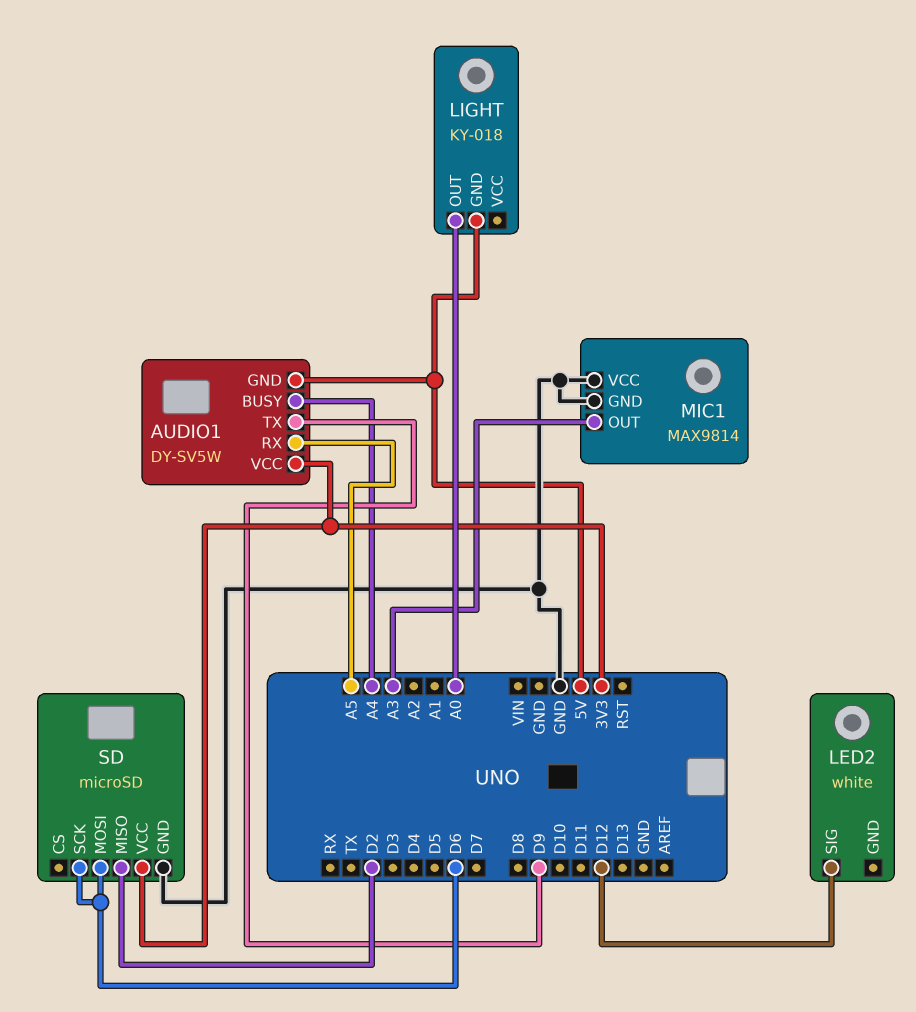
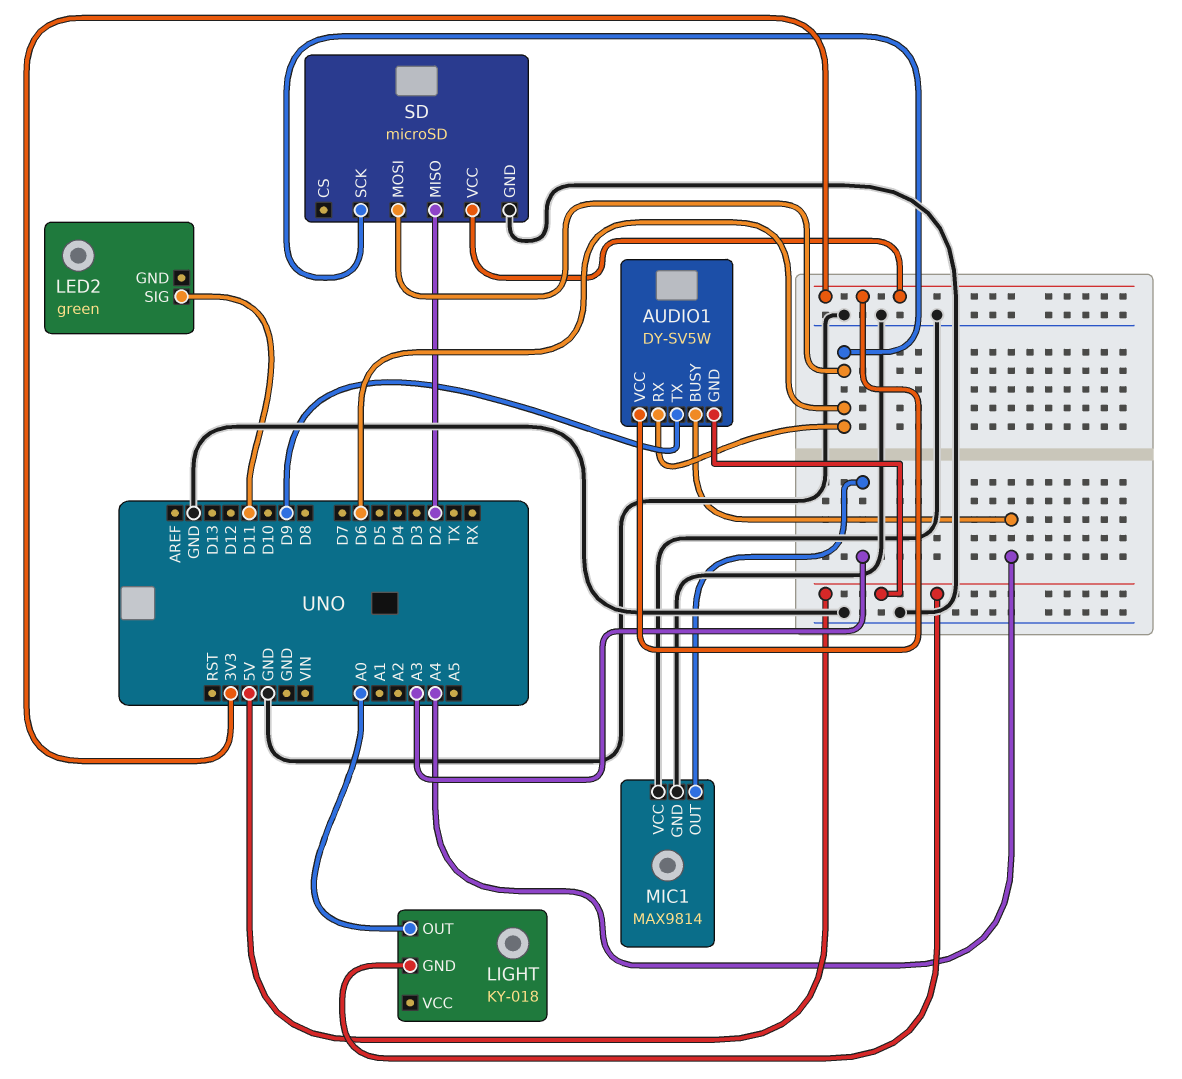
AUDIO1 pin RX: A5 -> D6
LED2: white -> green
LED2 pin SIG: D12 -> D11

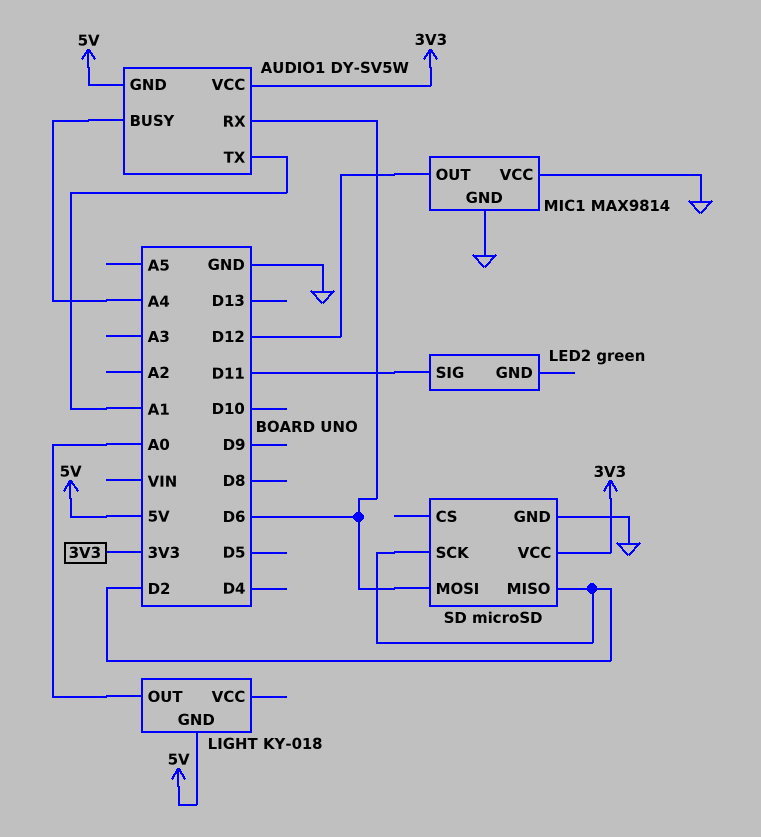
AUDIO1 pin TX: D9 -> A1
MIC1 pin OUT: A3 -> D12
SD pin SCK: D6 -> D2

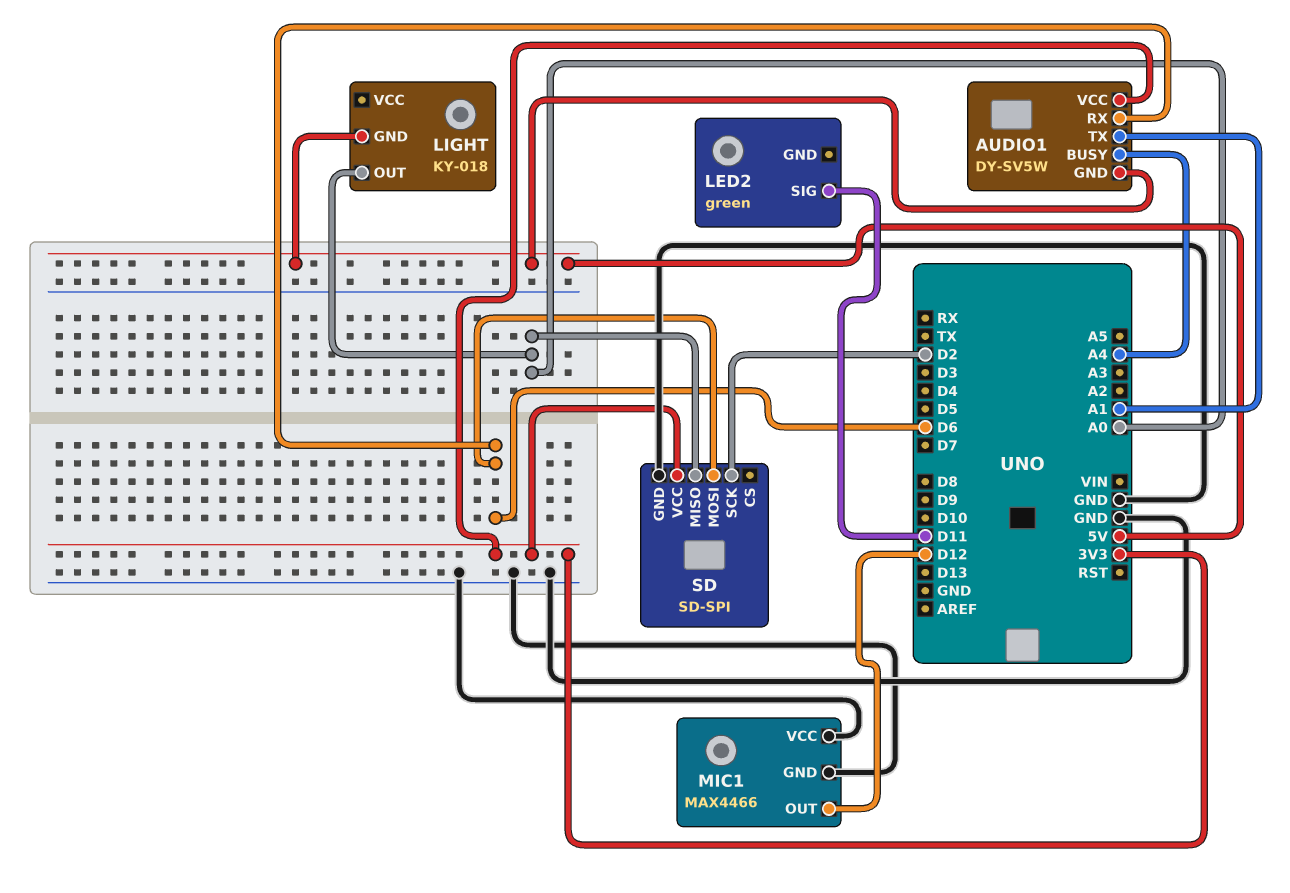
MIC1: MAX9814 -> MAX4466
SD: microSD -> SD-SPI
SD pin MISO: D2 -> A0

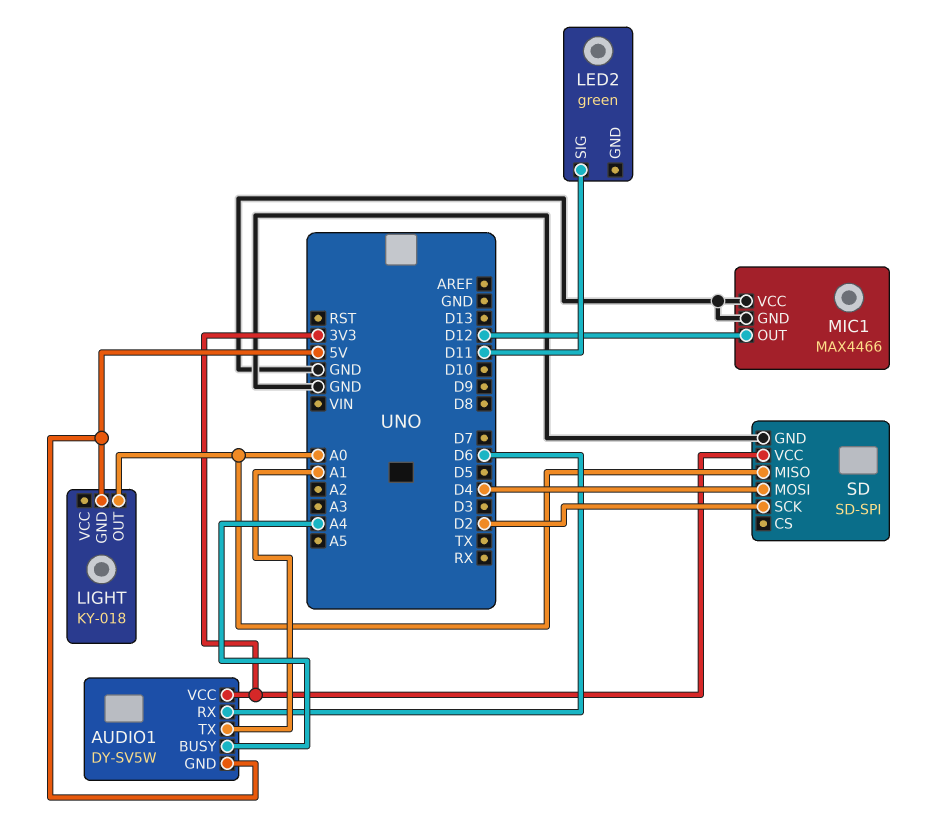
SD pin MOSI: D6 -> D4

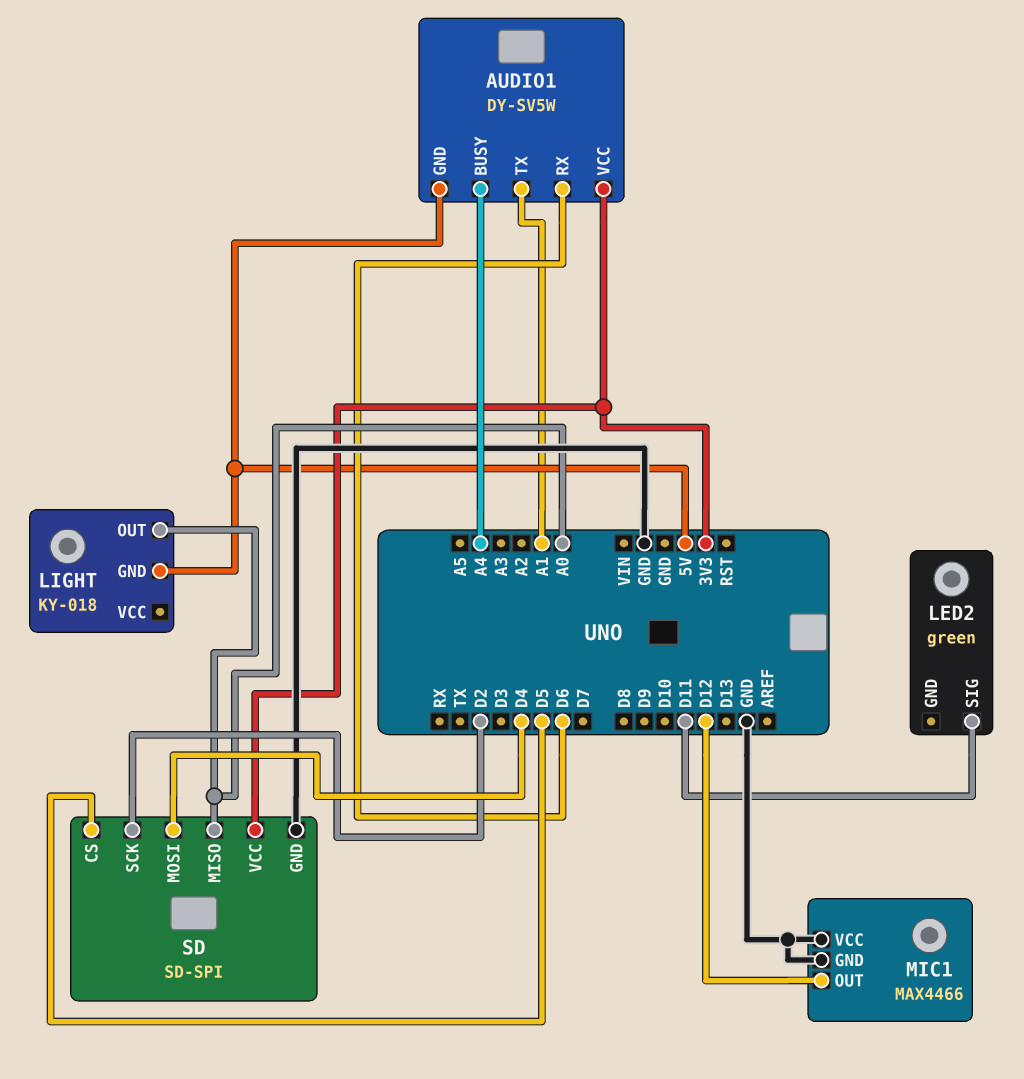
SD pin CS: none -> D5

